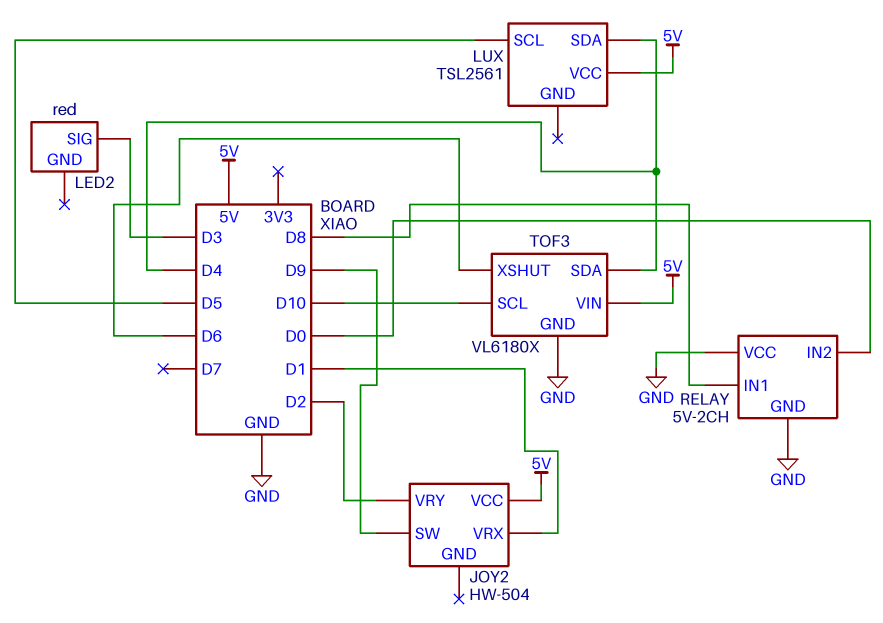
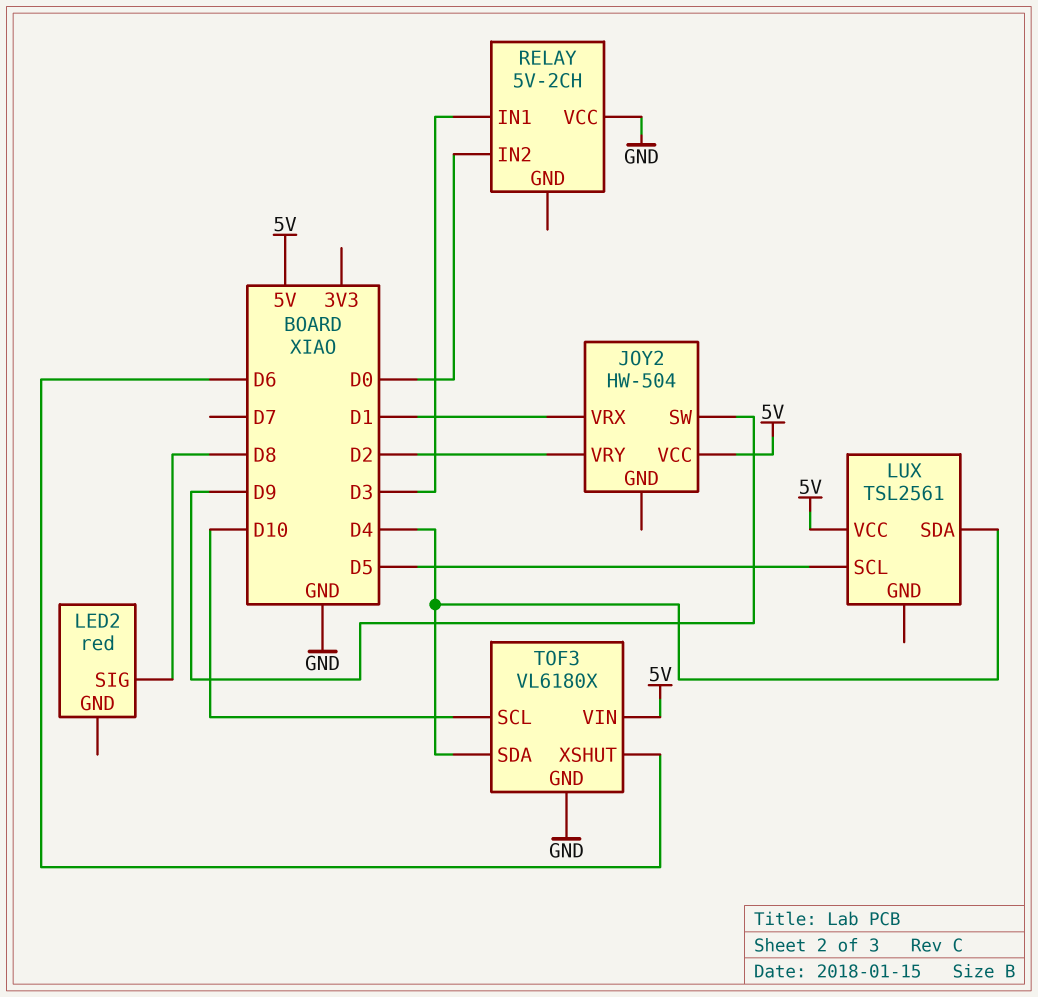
LED2 pin SIG: D3 -> D8
RELAY pin GND: GND -> none
RELAY pin IN1: D8 -> D3

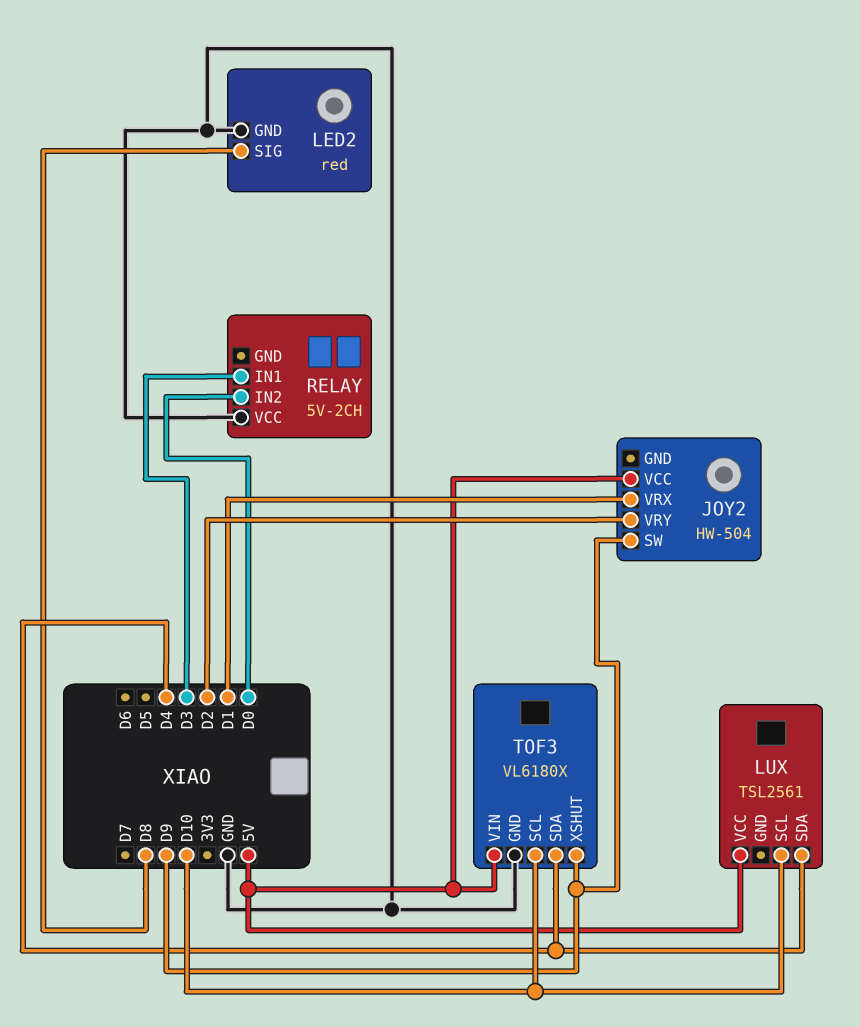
LED2 pin GND: none -> GND
LUX pin SCL: D5 -> D10
TOF3 pin XSHUT: D6 -> D9

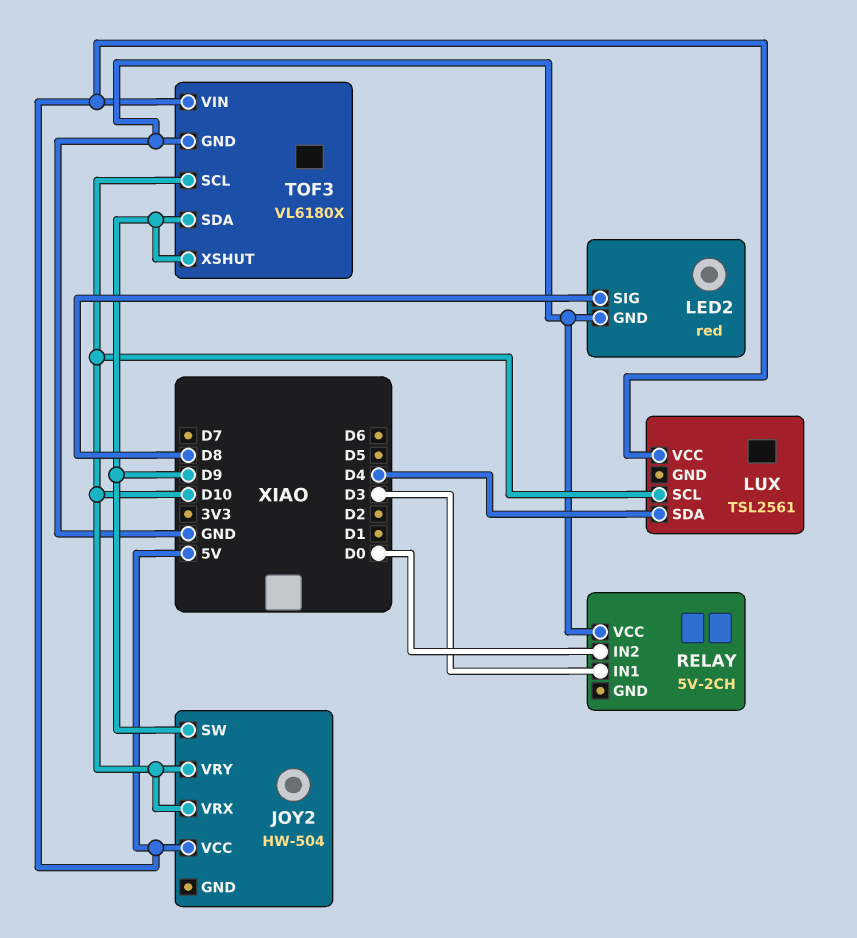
JOY2 pin VRX: D1 -> D10
JOY2 pin VRY: D2 -> D10
TOF3 pin SDA: D4 -> D9

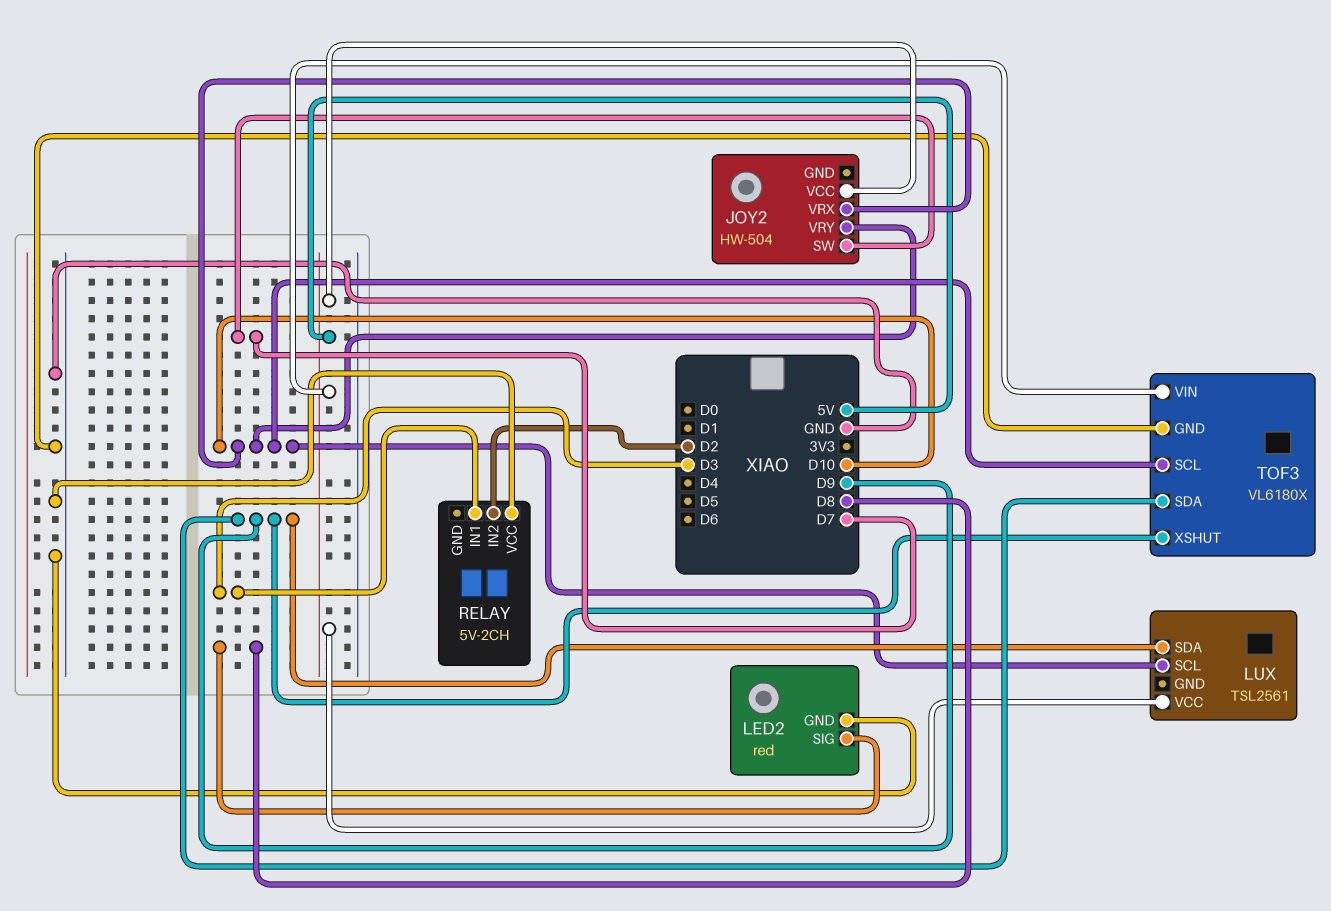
JOY2 pin SW: D9 -> D7
LUX pin SDA: D4 -> D9
RELAY pin IN2: D0 -> D2

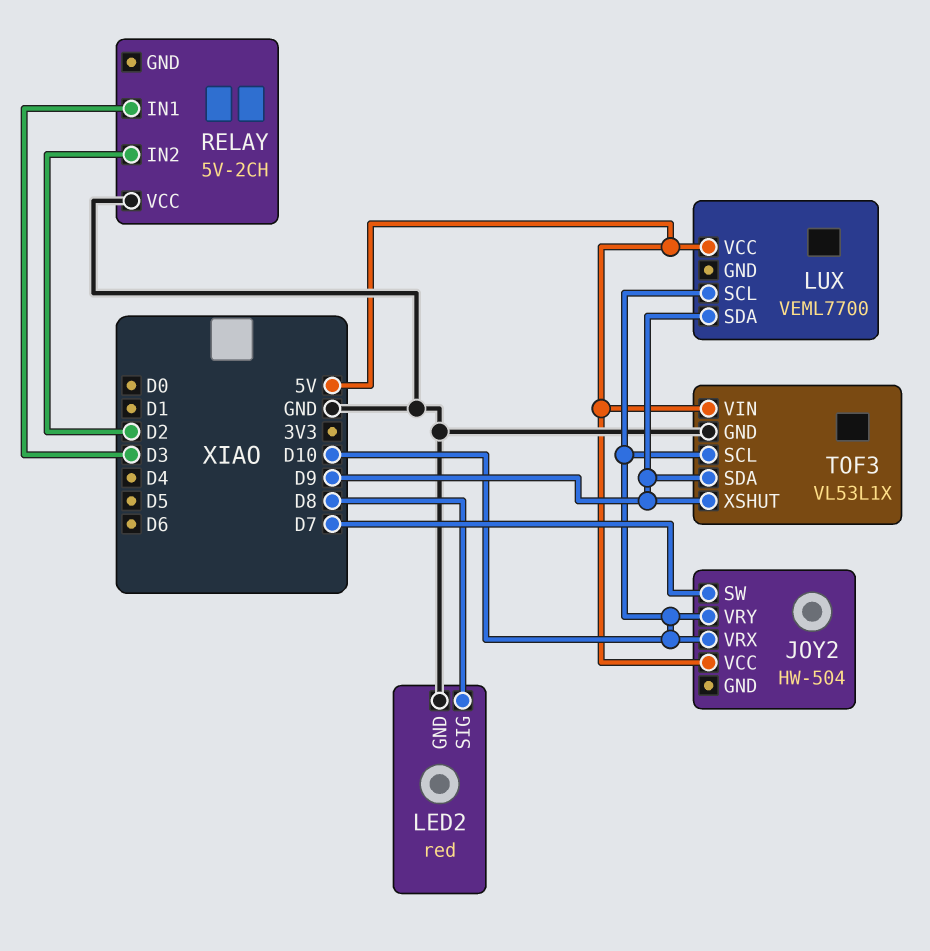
LUX: TSL2561 -> VEML7700
TOF3: VL6180X -> VL53L1X

